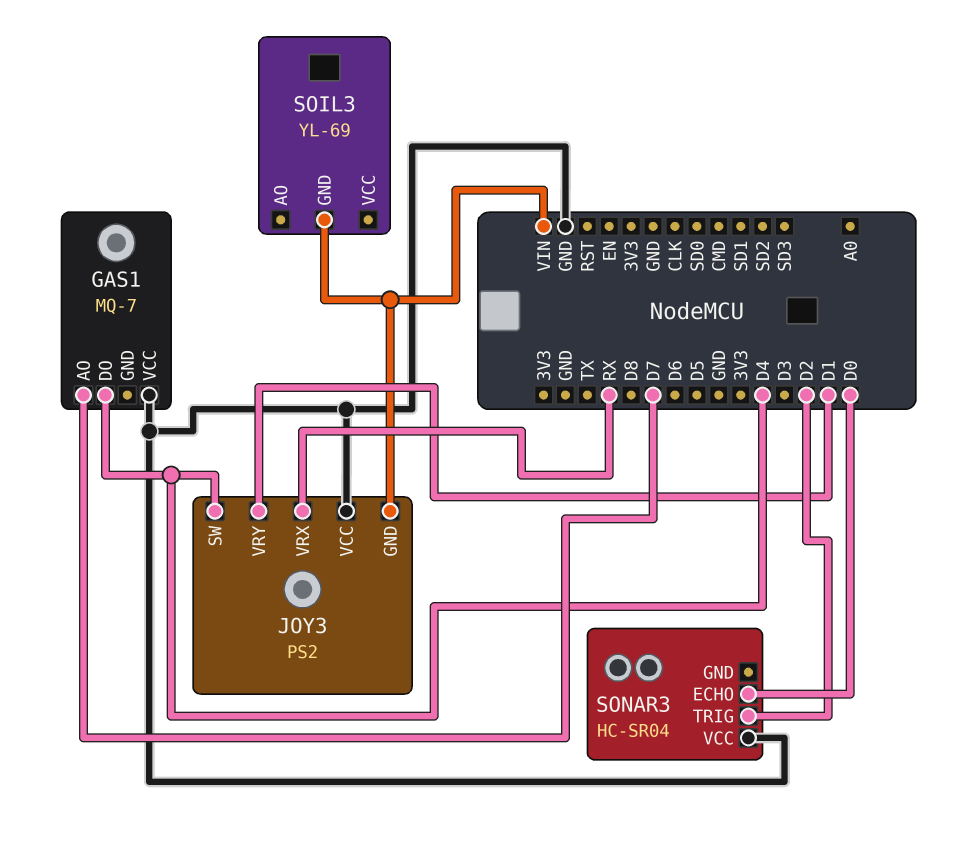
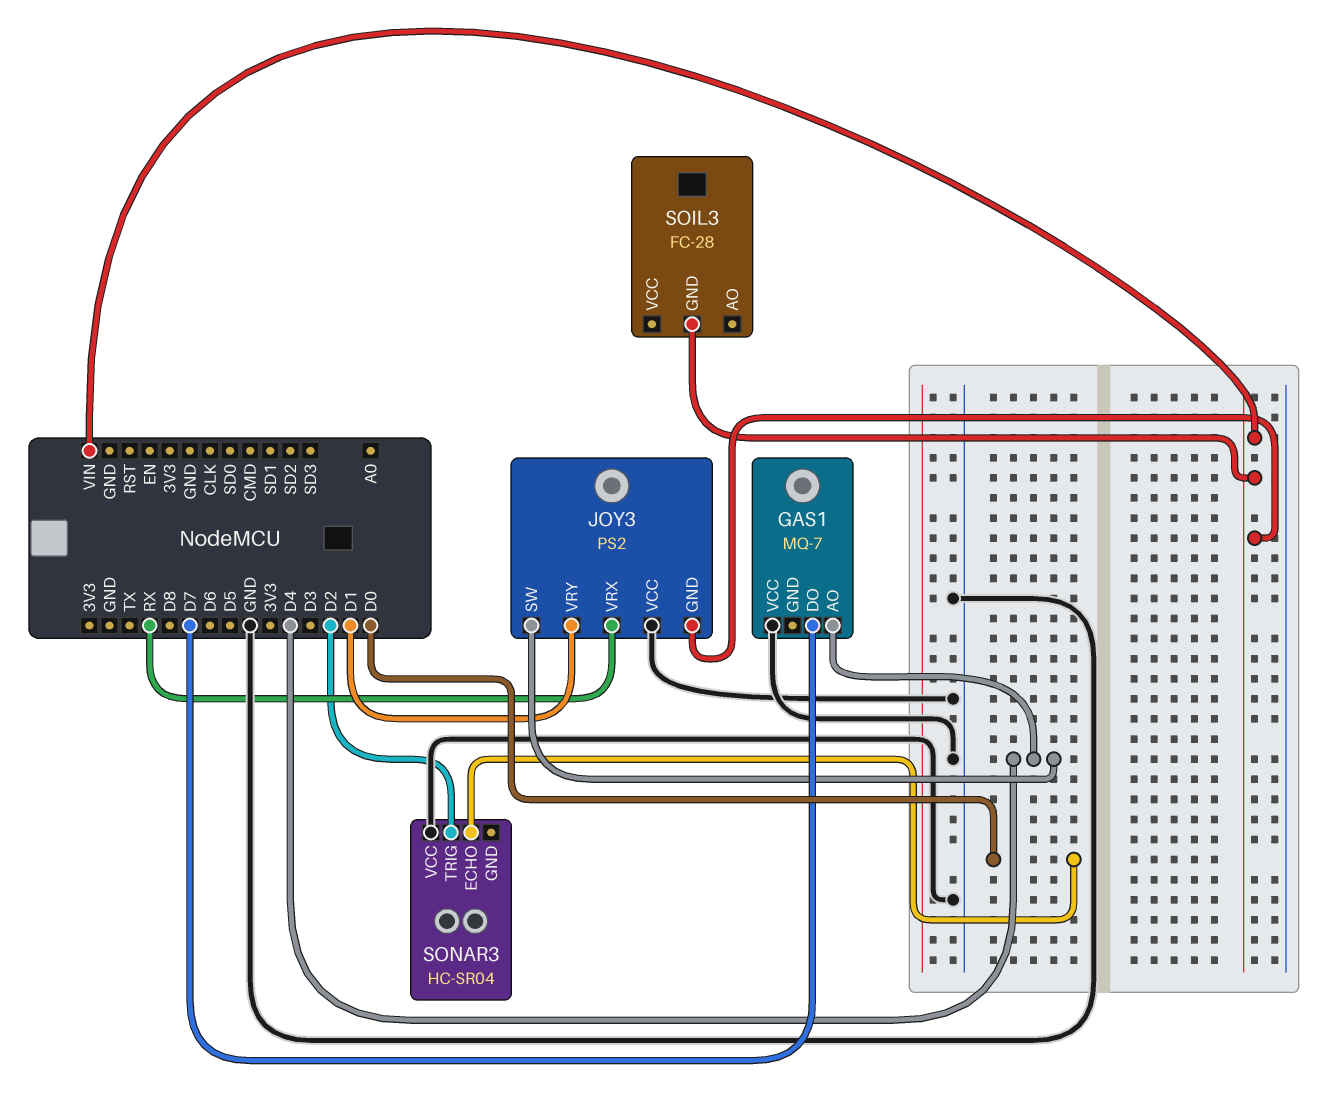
GAS1 pin AO: D7 -> D4
GAS1 pin DO: D4 -> D7
SOIL3: YL-69 -> FC-28

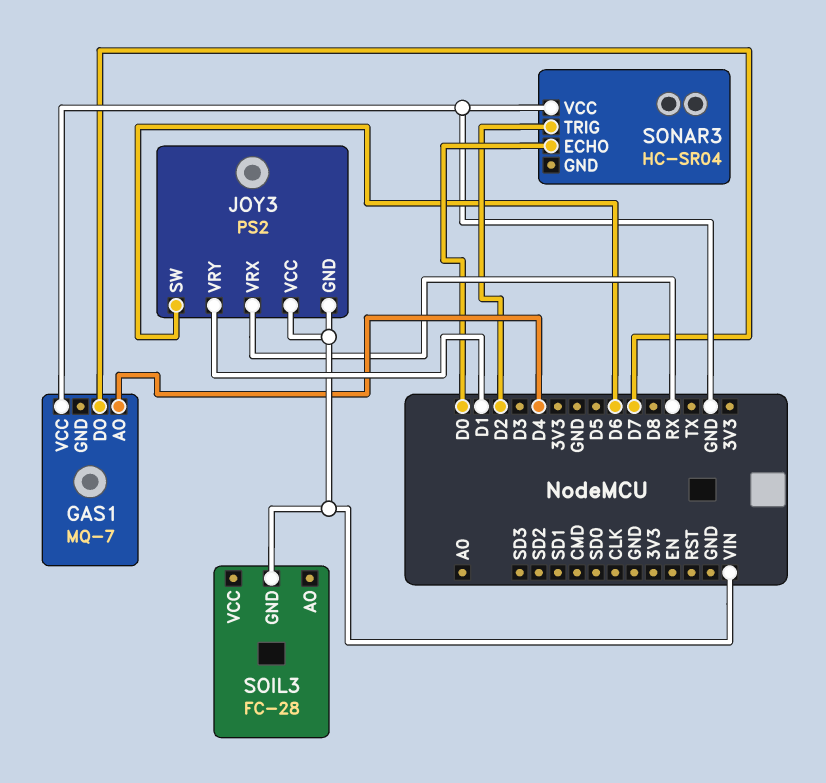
JOY3 pin SW: D4 -> D6
JOY3 pin VCC: GND -> VIN

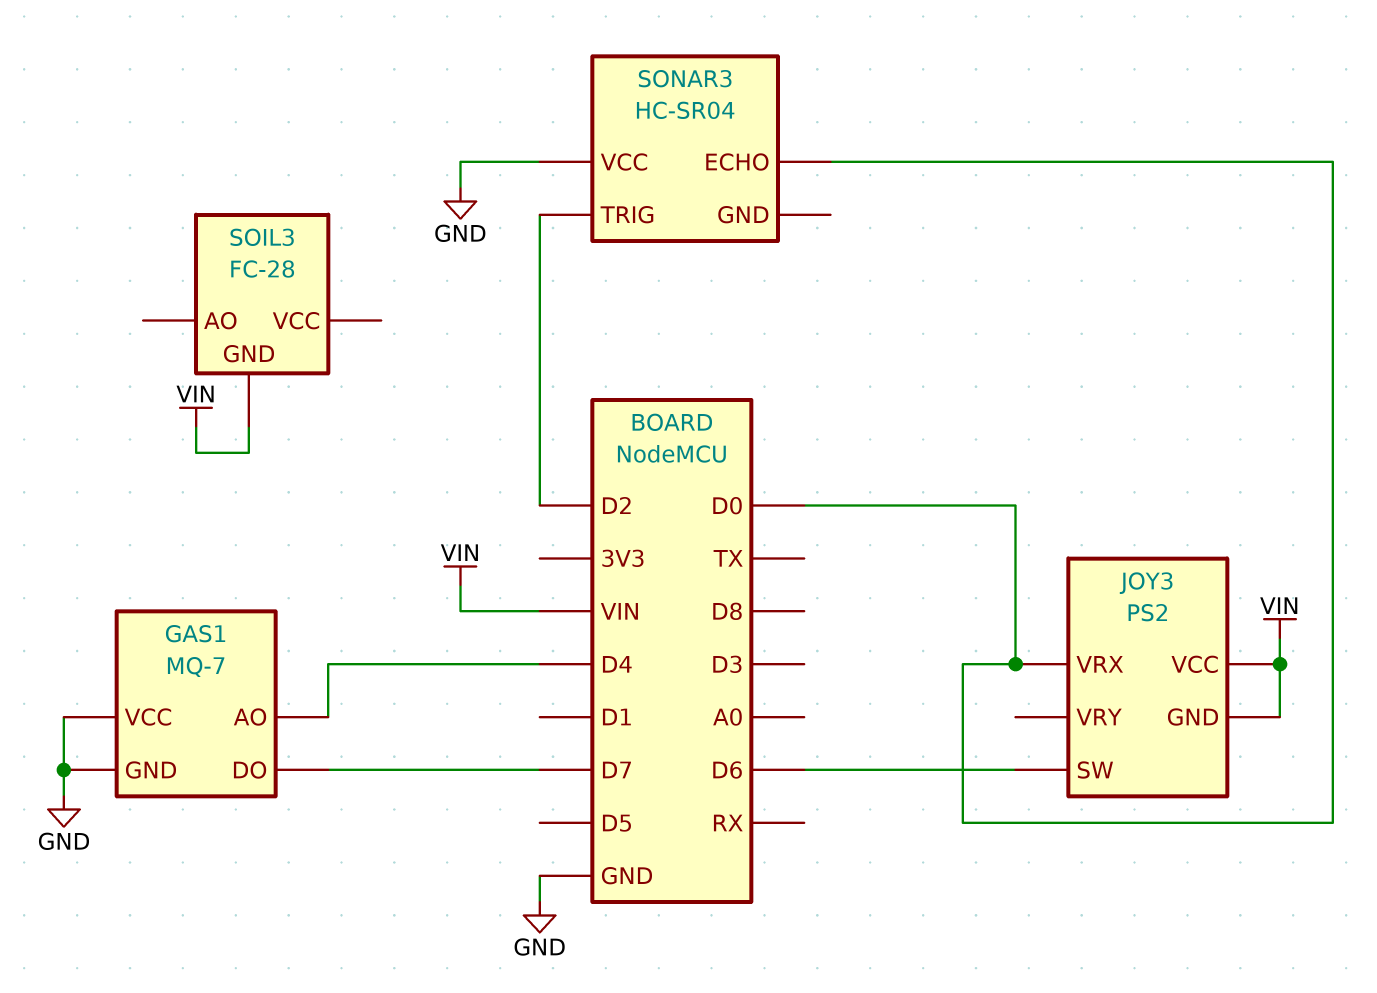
GAS1 pin GND: none -> GND
JOY3 pin VRX: RX -> D0
JOY3 pin VRY: D1 -> none

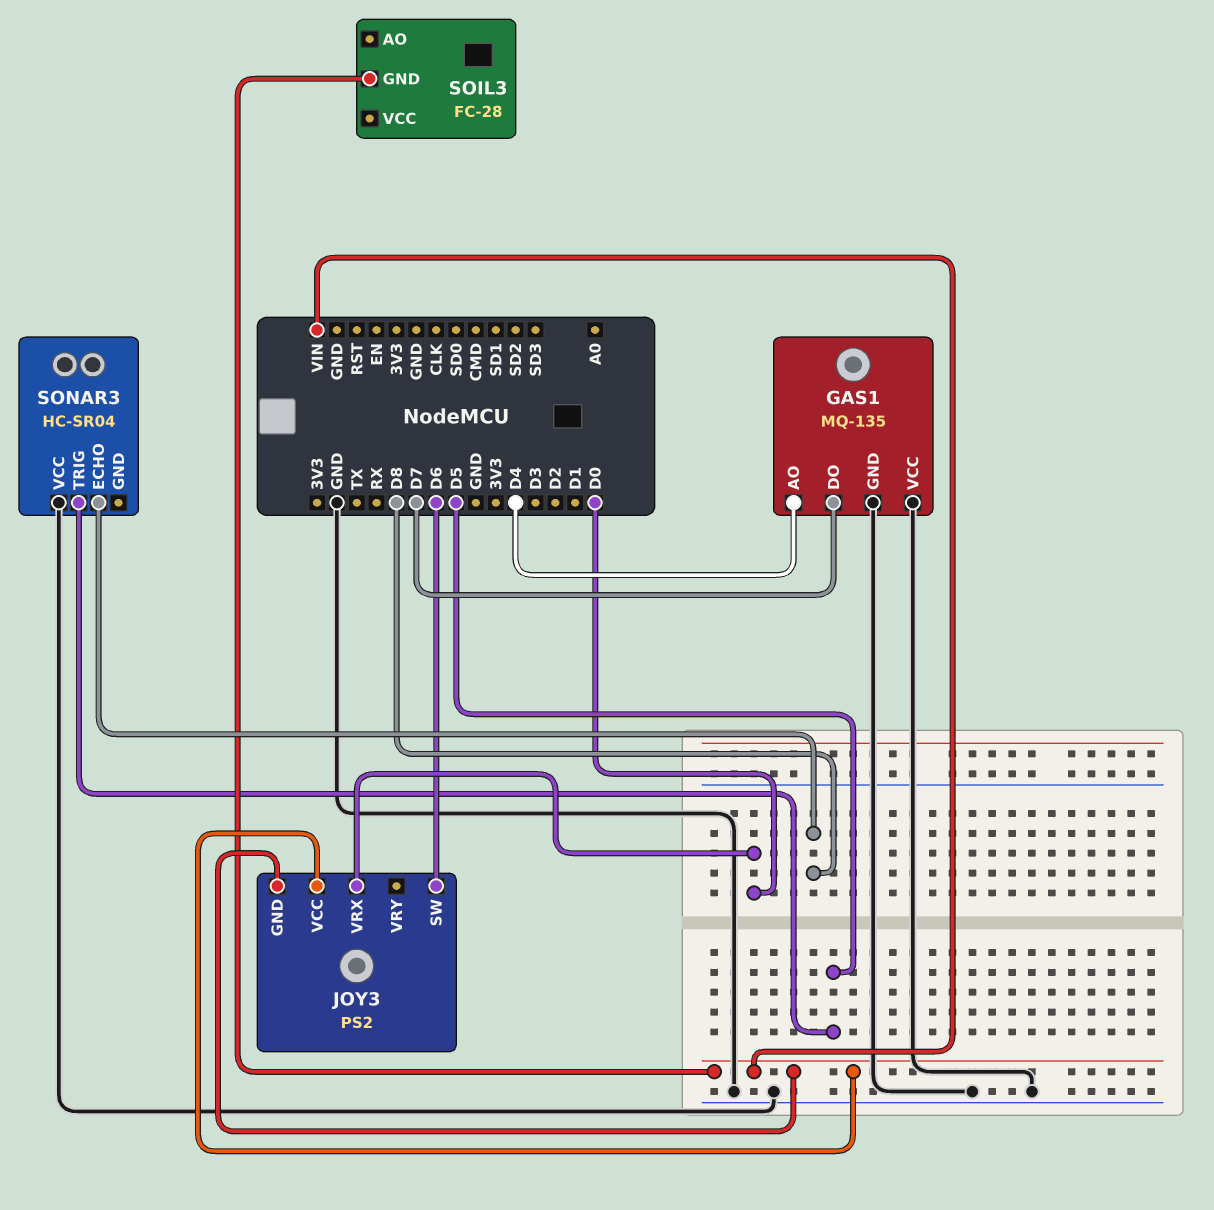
GAS1: MQ-7 -> MQ-135
SONAR3 pin ECHO: D0 -> D8
SONAR3 pin TRIG: D2 -> D5

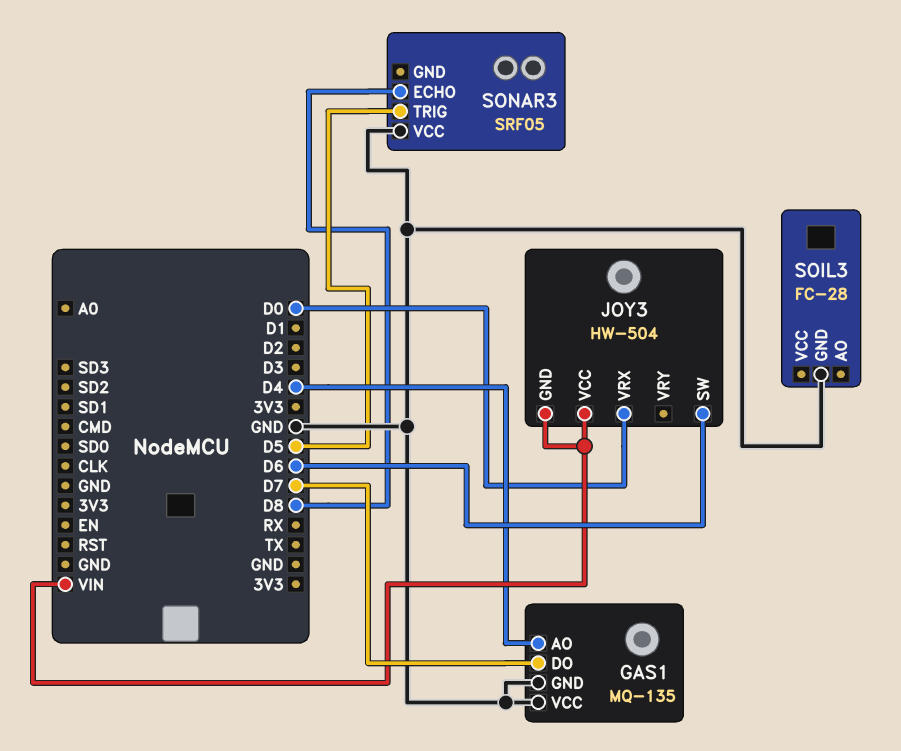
JOY3: PS2 -> HW-504
SOIL3 pin GND: VIN -> GND
SONAR3: HC-SR04 -> SRF05

